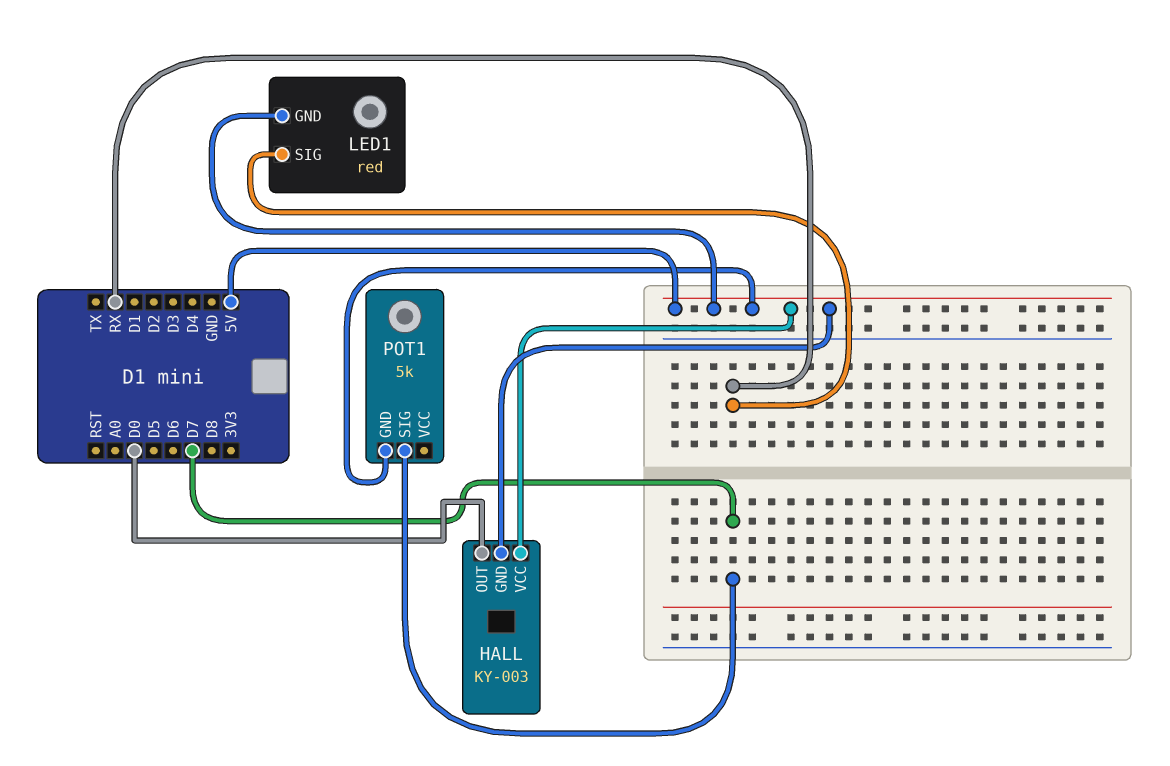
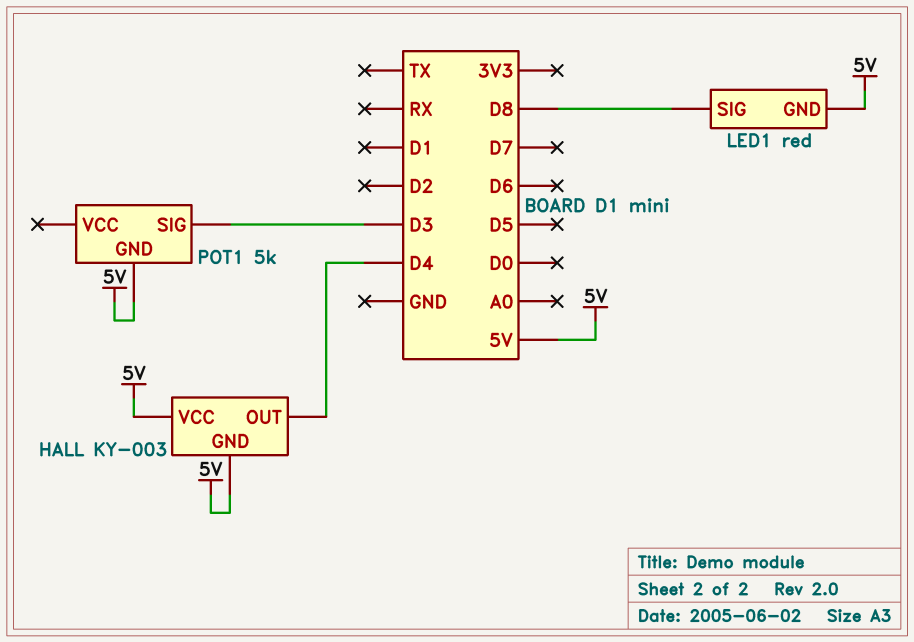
HALL pin OUT: D0 -> D4
LED1 pin SIG: RX -> D8
POT1 pin SIG: D7 -> D3

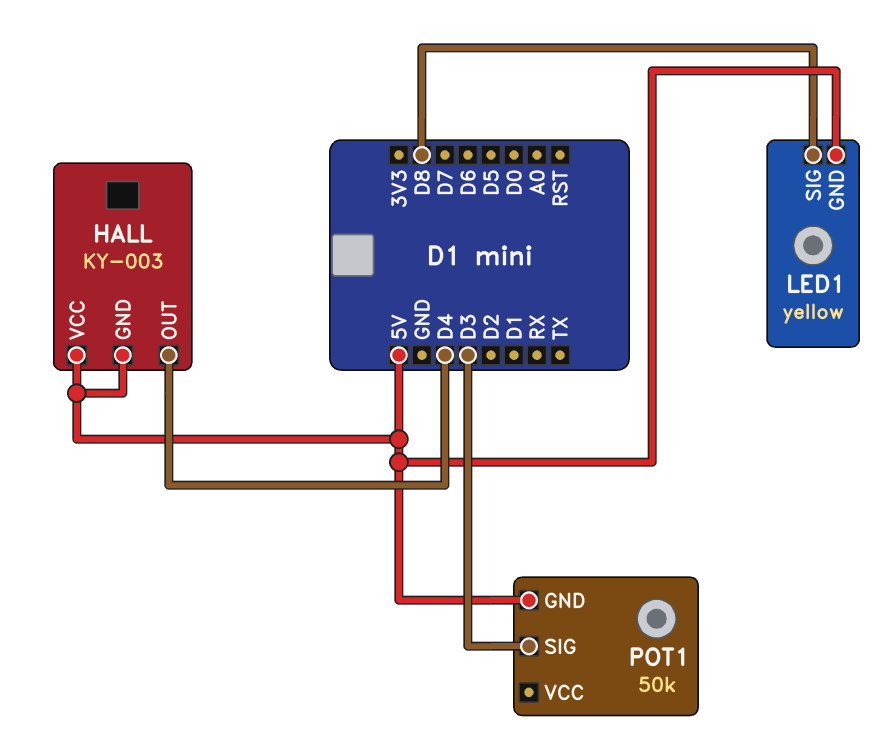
LED1: red -> yellow
POT1: 5k -> 50k

